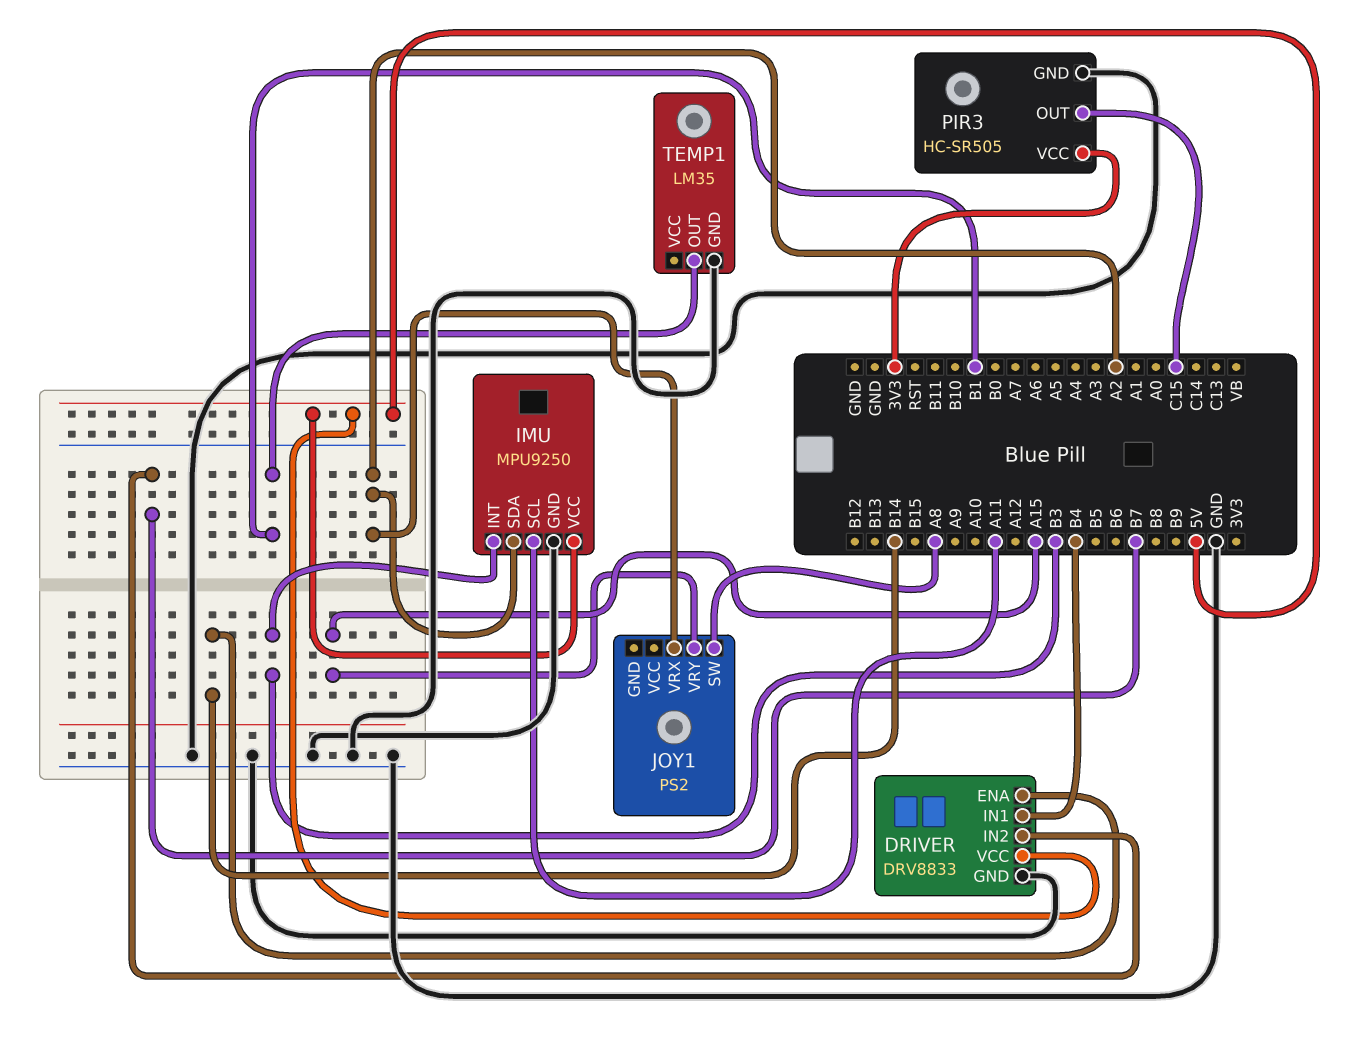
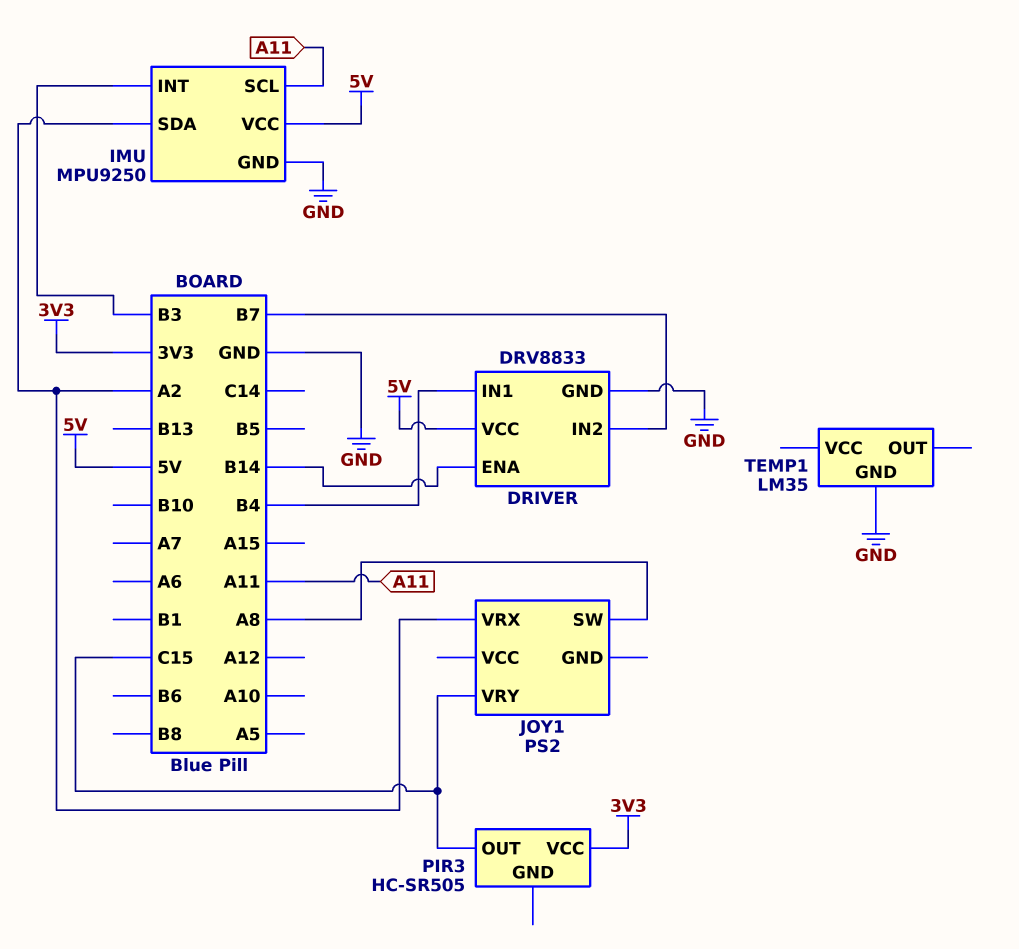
JOY1 pin VRY: A15 -> C15
PIR3 pin GND: GND -> none
TEMP1 pin OUT: B1 -> none

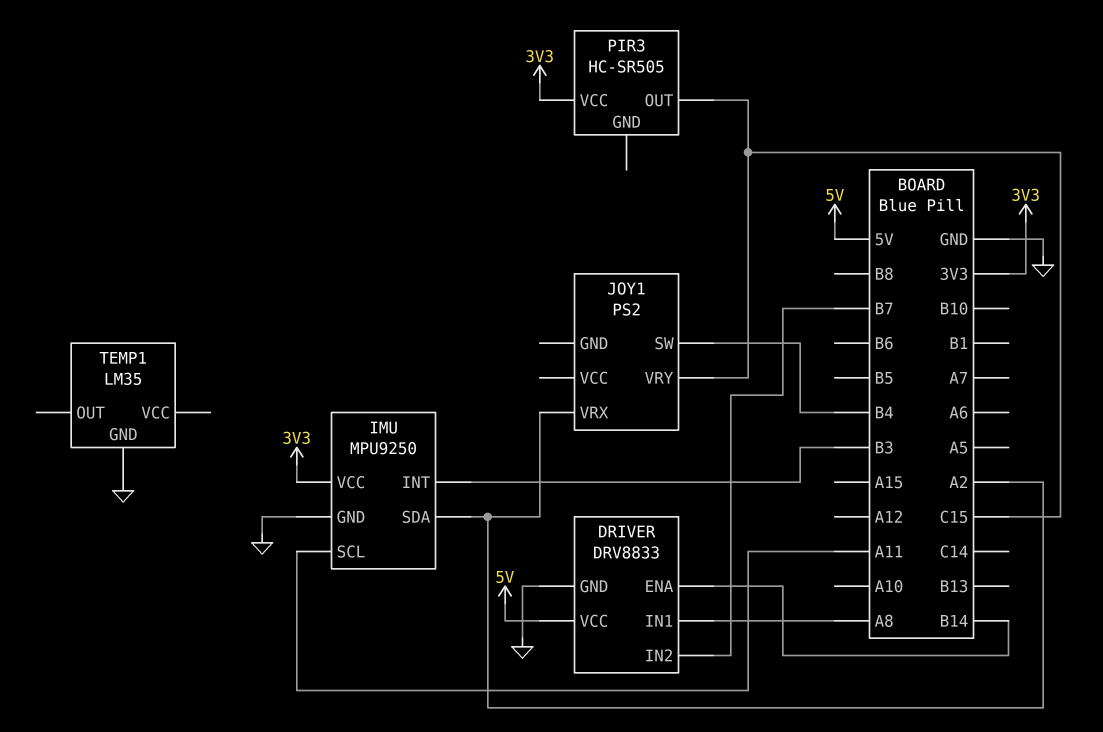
DRIVER pin IN1: B4 -> A8
IMU pin VCC: 5V -> 3V3
JOY1 pin SW: A8 -> B4

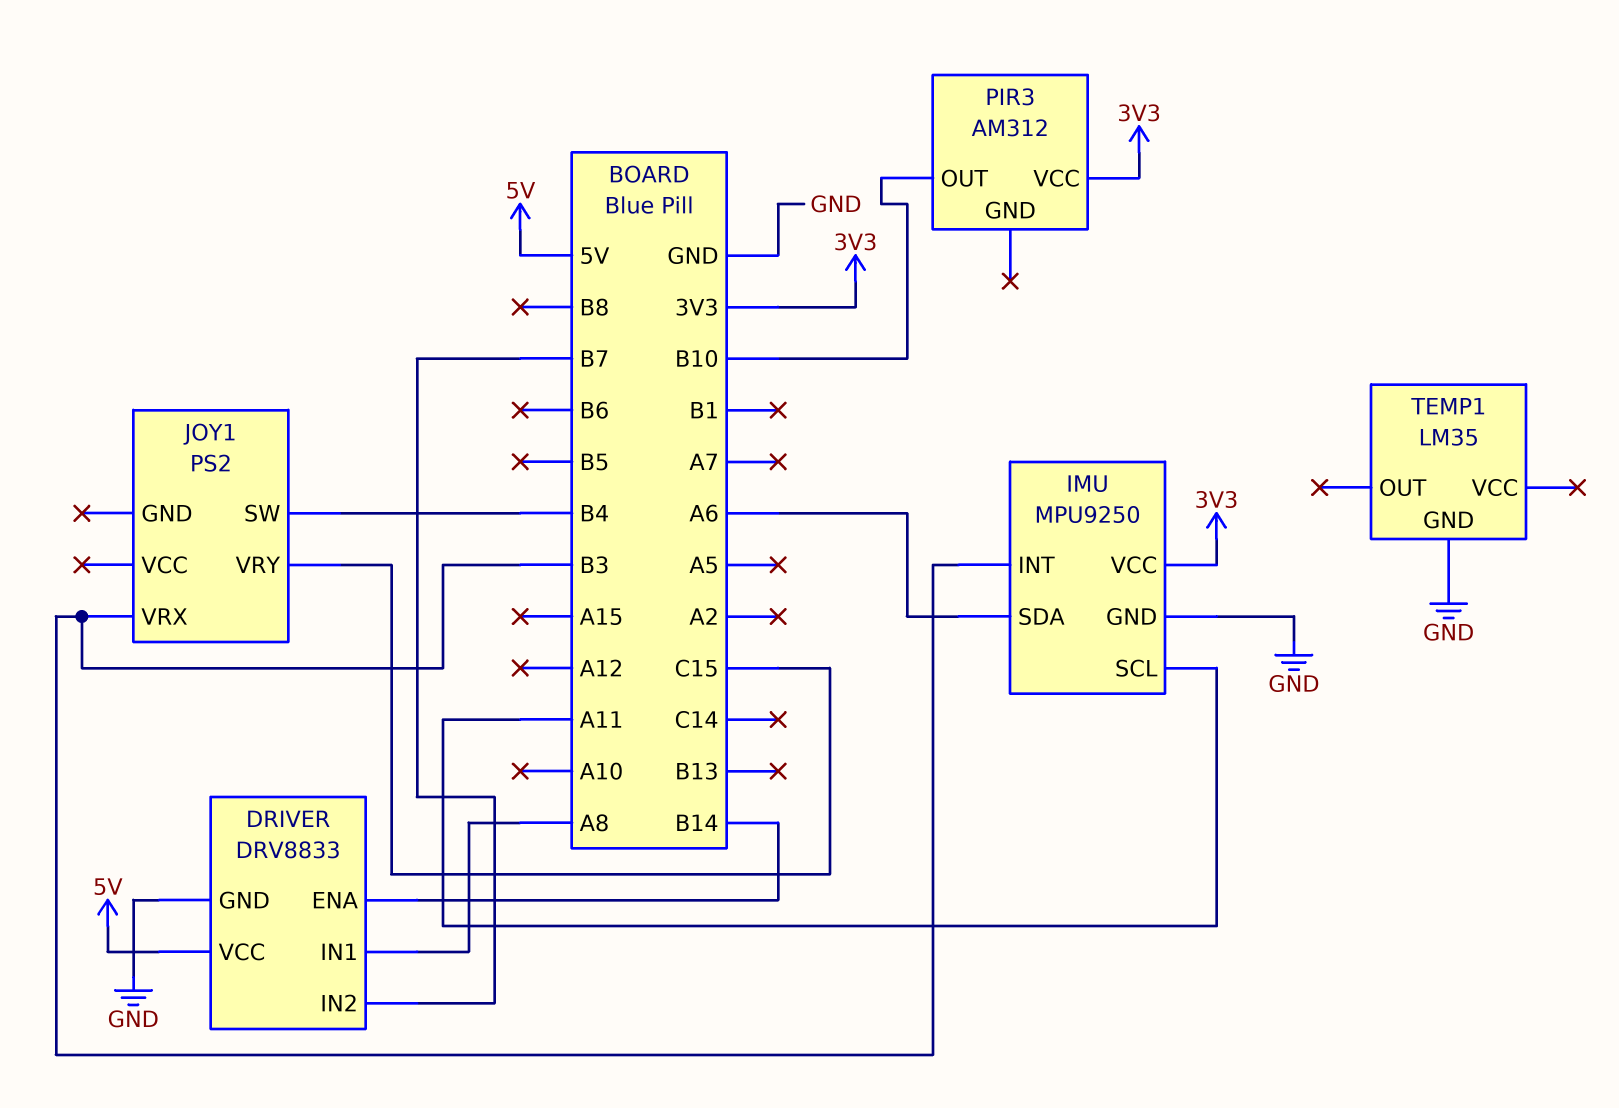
IMU pin SDA: A2 -> A6
JOY1 pin VRX: A2 -> B3
PIR3: HC-SR505 -> AM312
PIR3 pin OUT: C15 -> B10

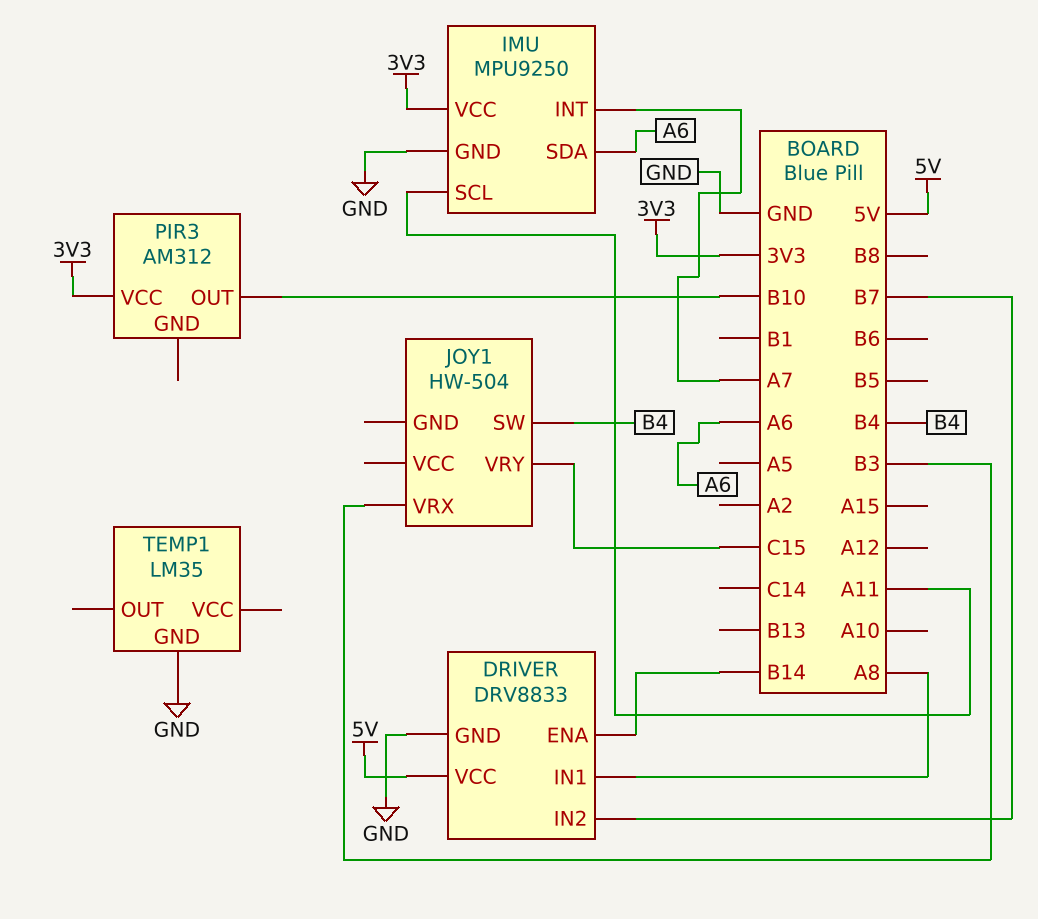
IMU pin INT: B3 -> A7
JOY1: PS2 -> HW-504

